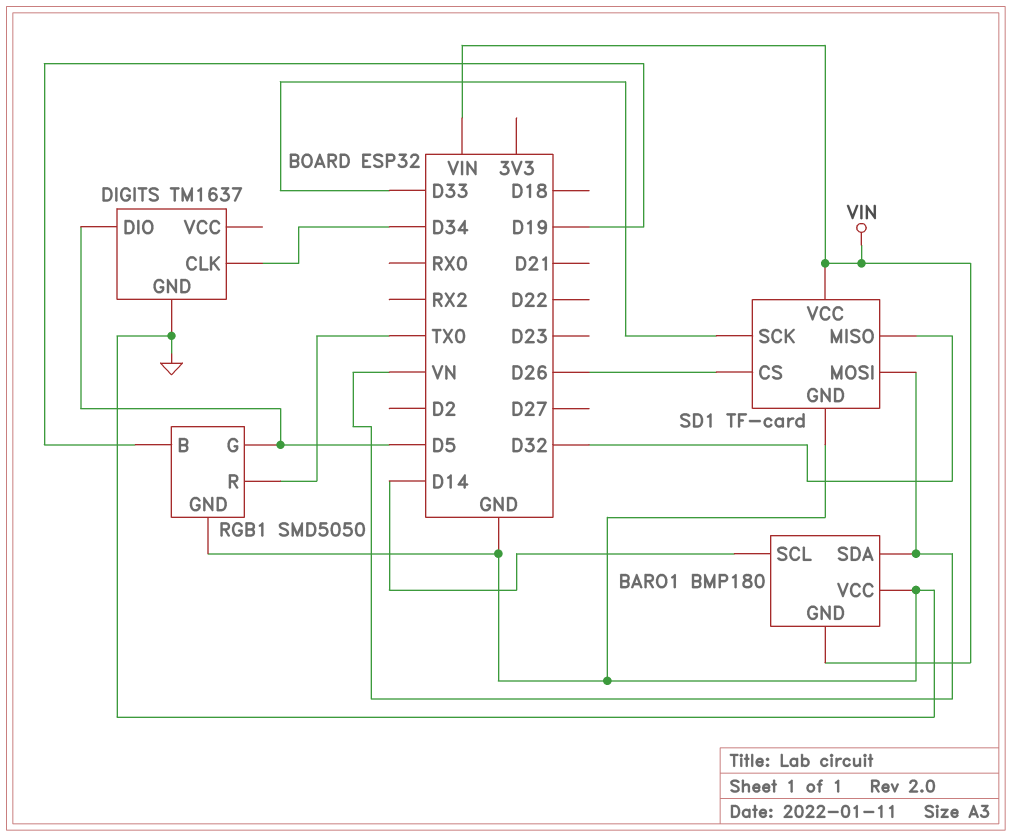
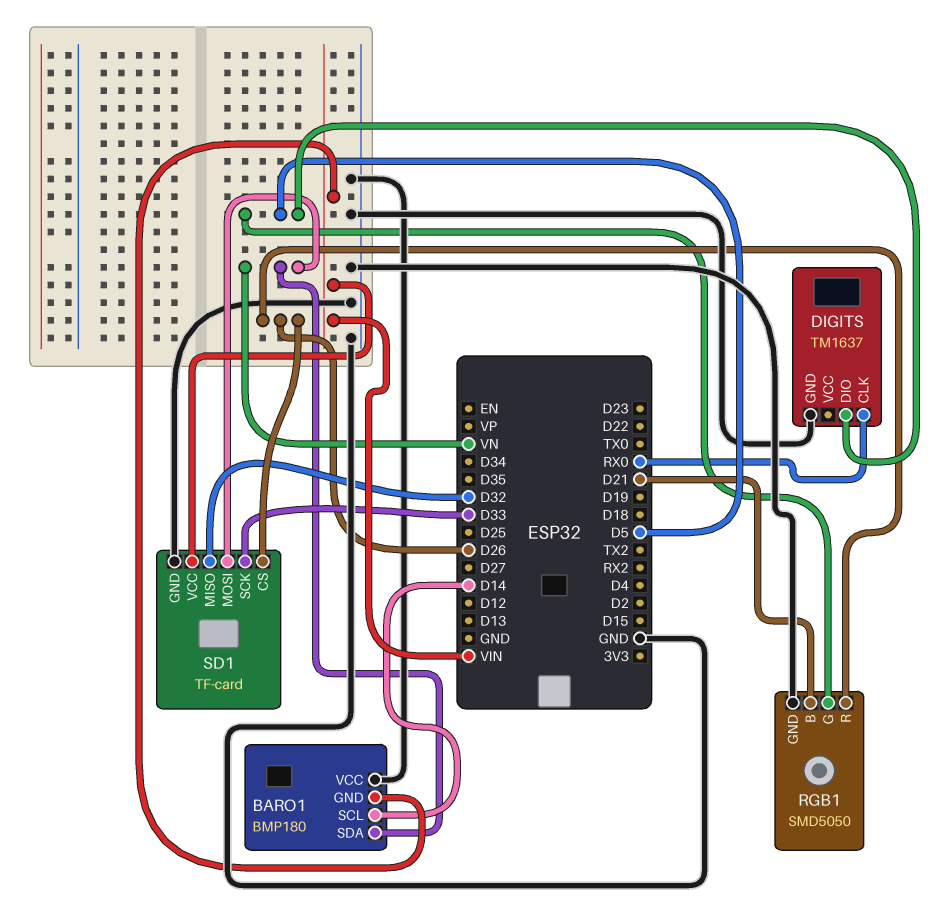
DIGITS pin CLK: D34 -> RX0
RGB1 pin B: D19 -> D21
RGB1 pin R: TX0 -> D26

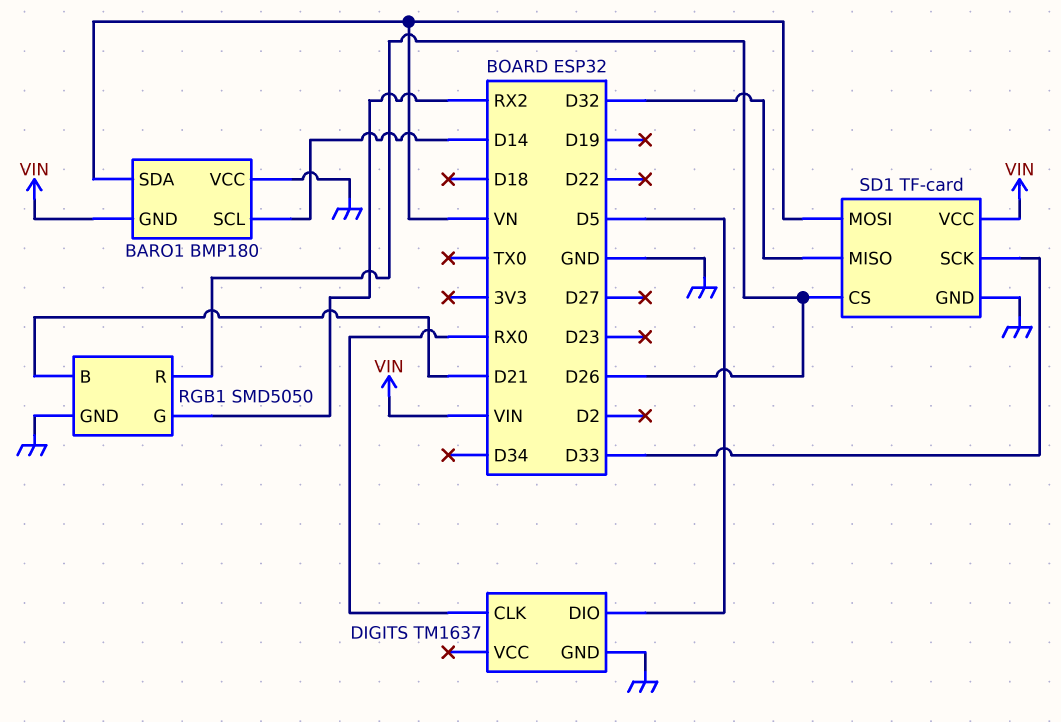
RGB1 pin G: D5 -> RX2

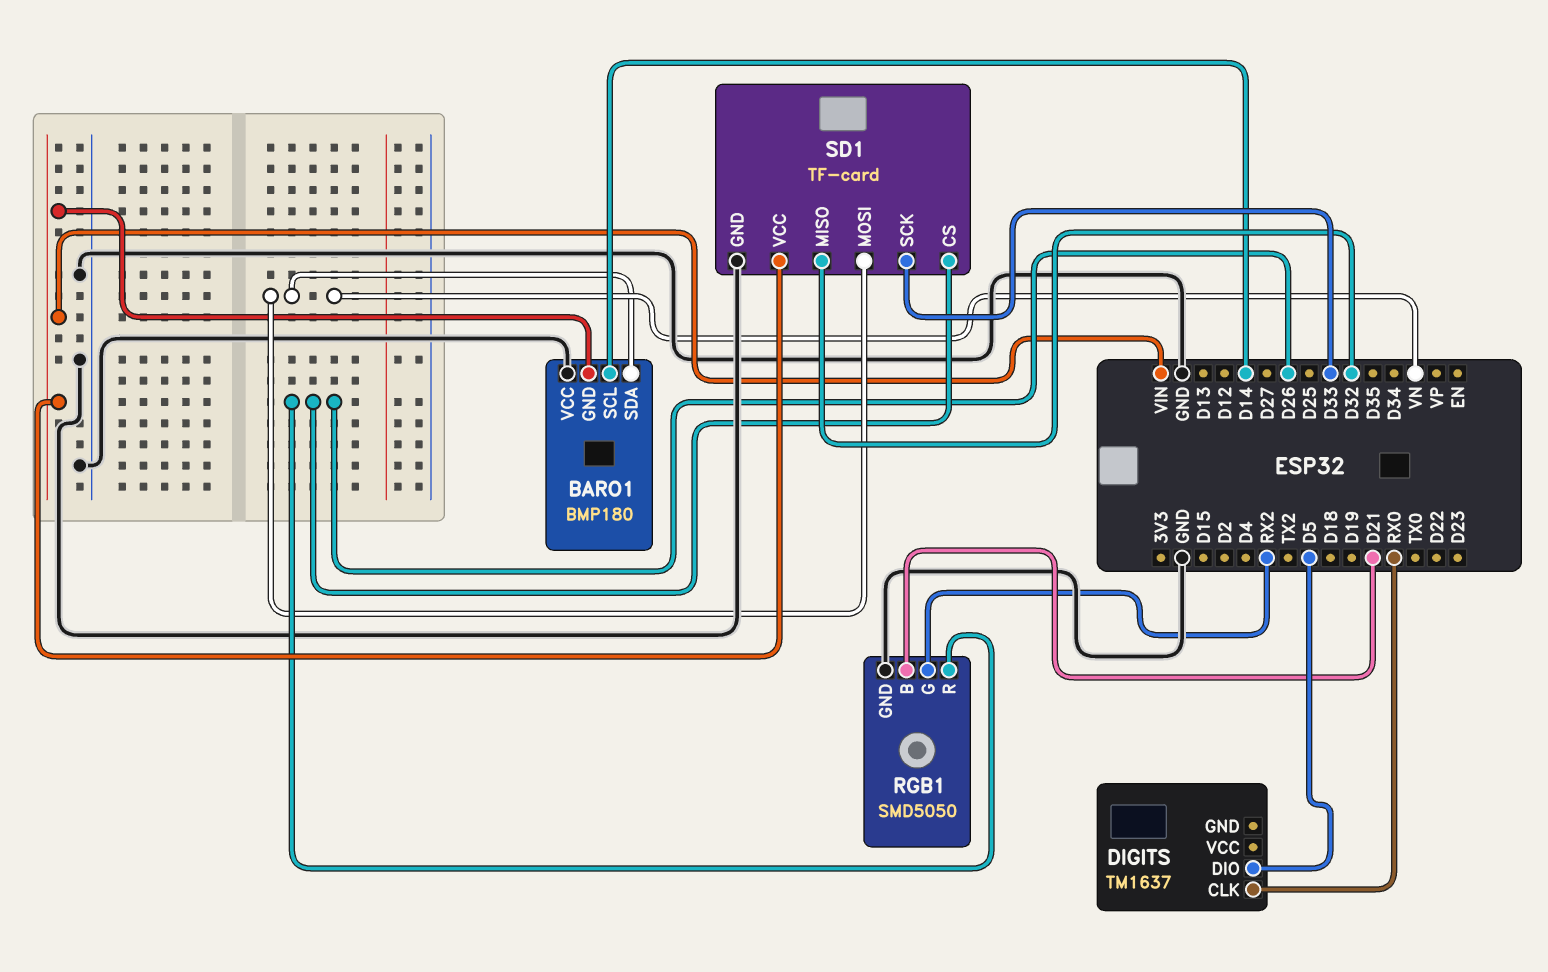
DIGITS pin GND: GND -> none

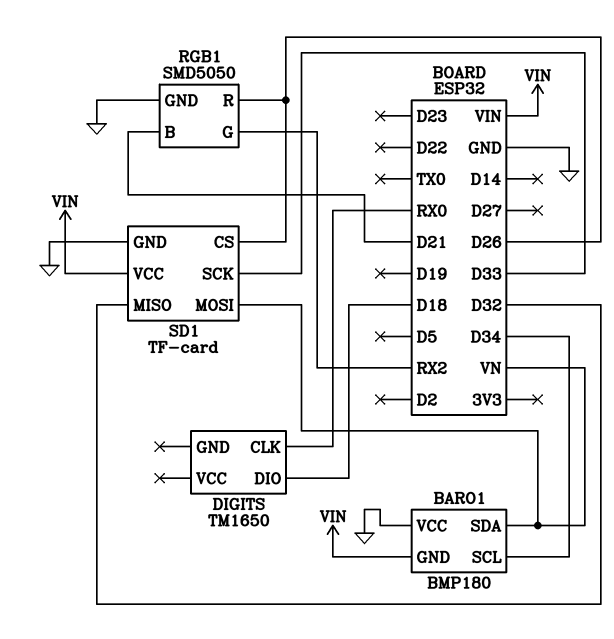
BARO1 pin SCL: D14 -> D34
DIGITS: TM1637 -> TM1650
DIGITS pin DIO: D5 -> D18

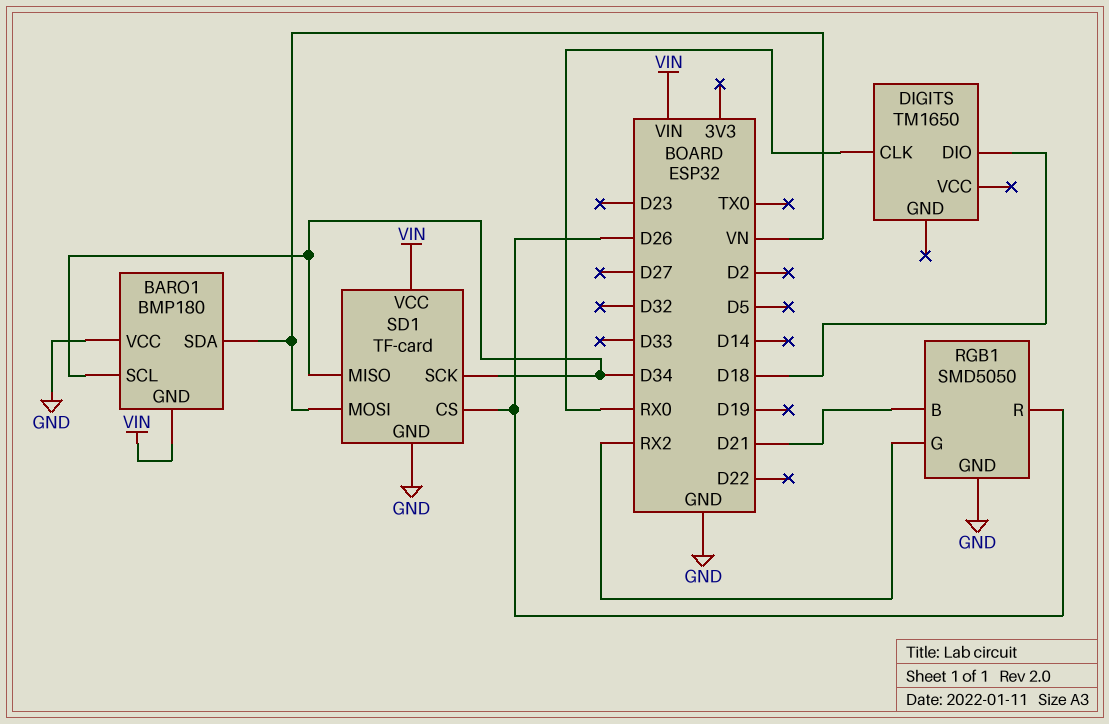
SD1 pin MISO: D32 -> D34
SD1 pin SCK: D33 -> D34

